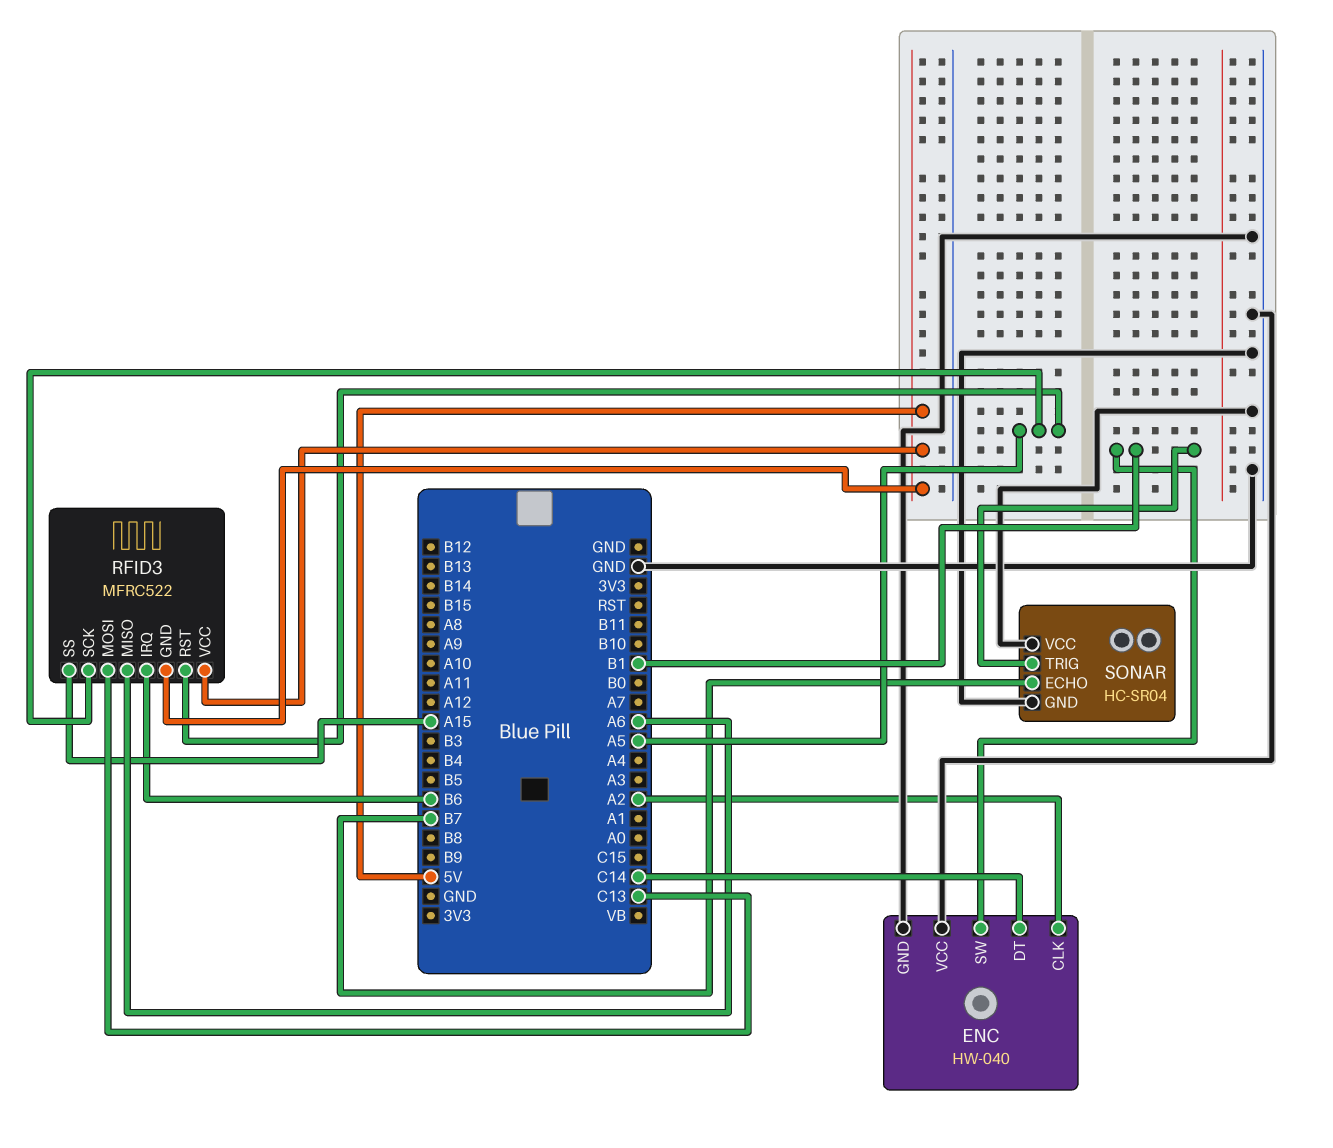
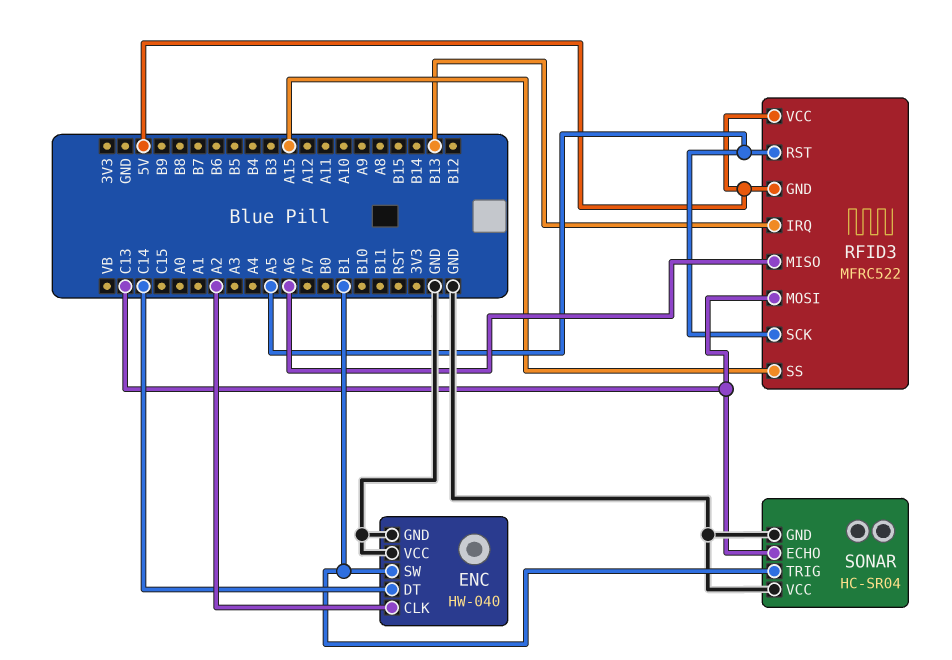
RFID3 pin IRQ: B6 -> B13
SONAR pin ECHO: B7 -> C13

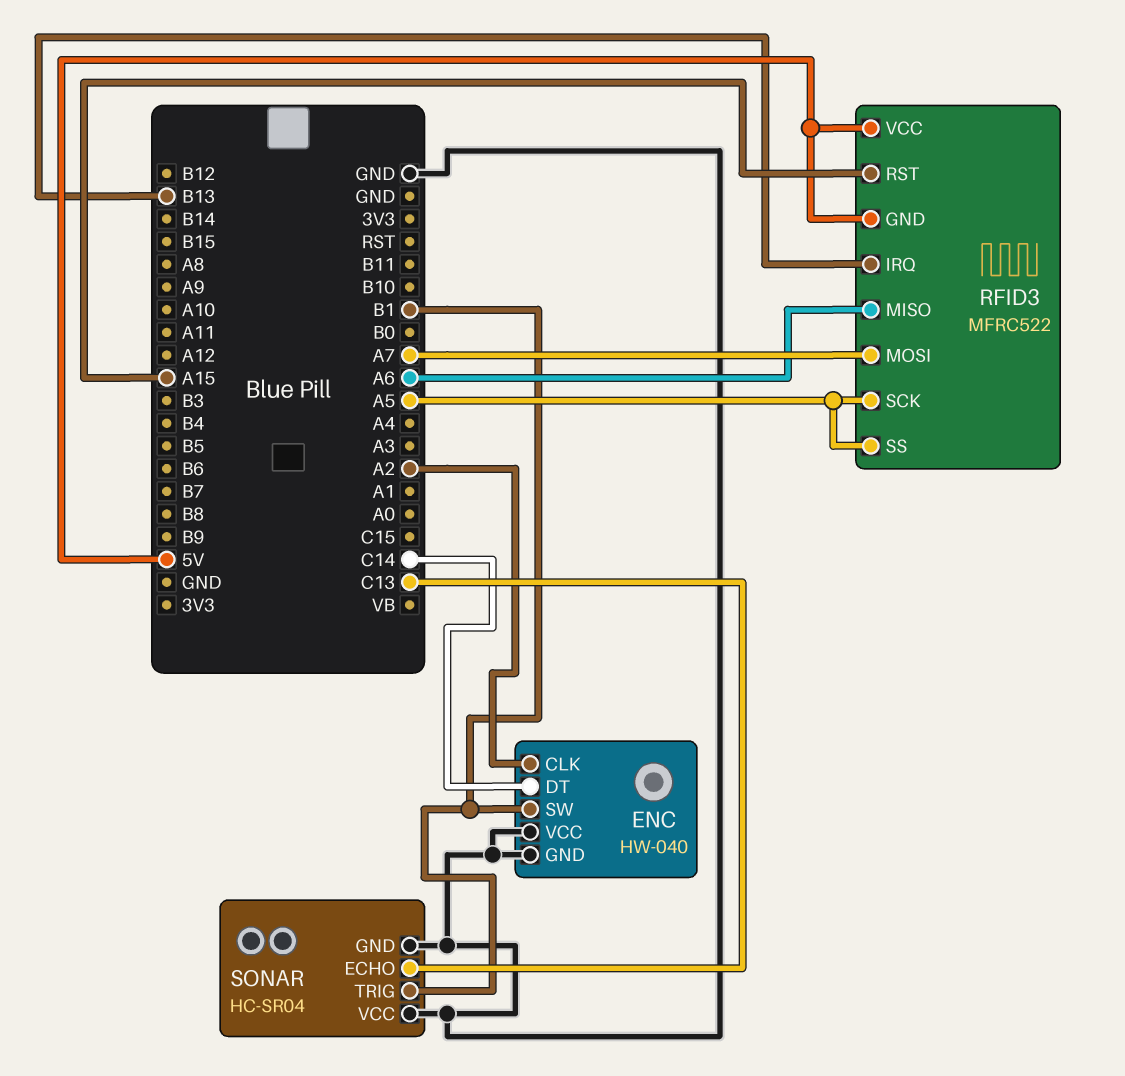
RFID3 pin MOSI: C13 -> A7
RFID3 pin RST: A5 -> A15
RFID3 pin SS: A15 -> A5

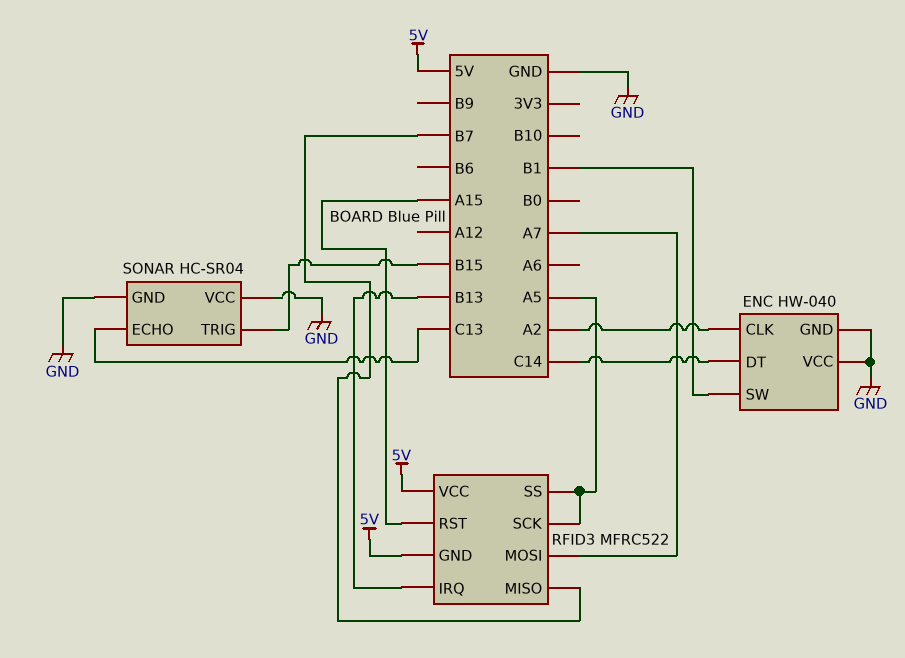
RFID3 pin MISO: A6 -> B7
SONAR pin TRIG: B1 -> B15

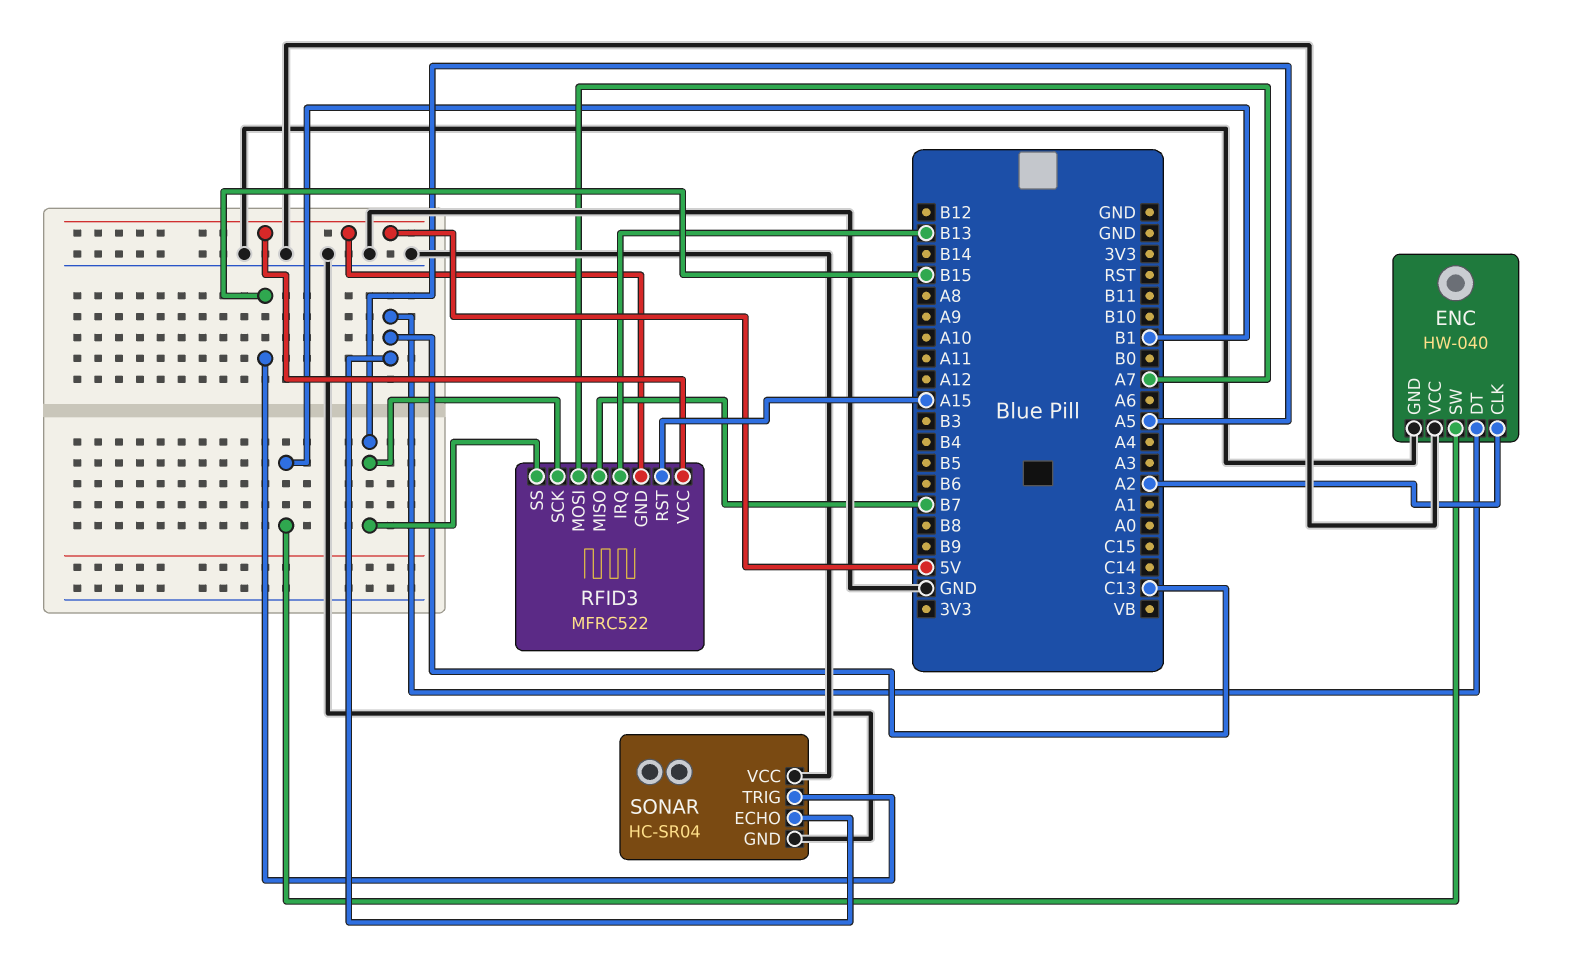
ENC pin DT: C14 -> C13

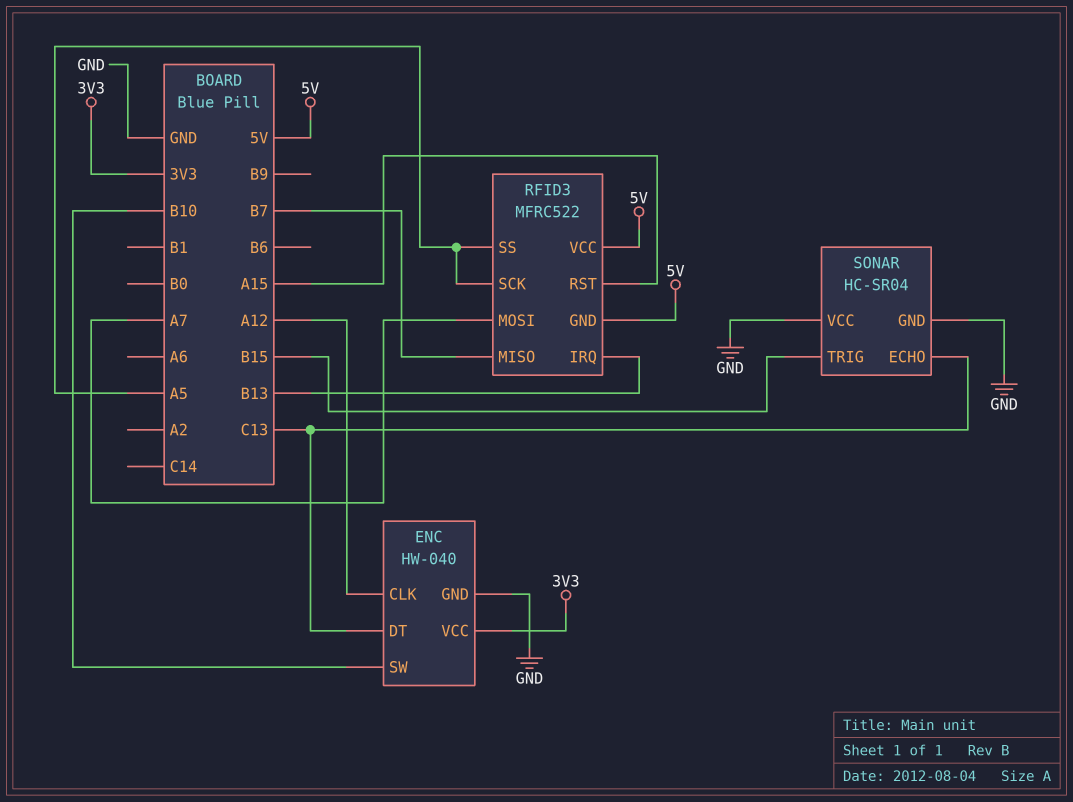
ENC pin CLK: A2 -> A12
ENC pin SW: B1 -> B10
ENC pin VCC: GND -> 3V3

